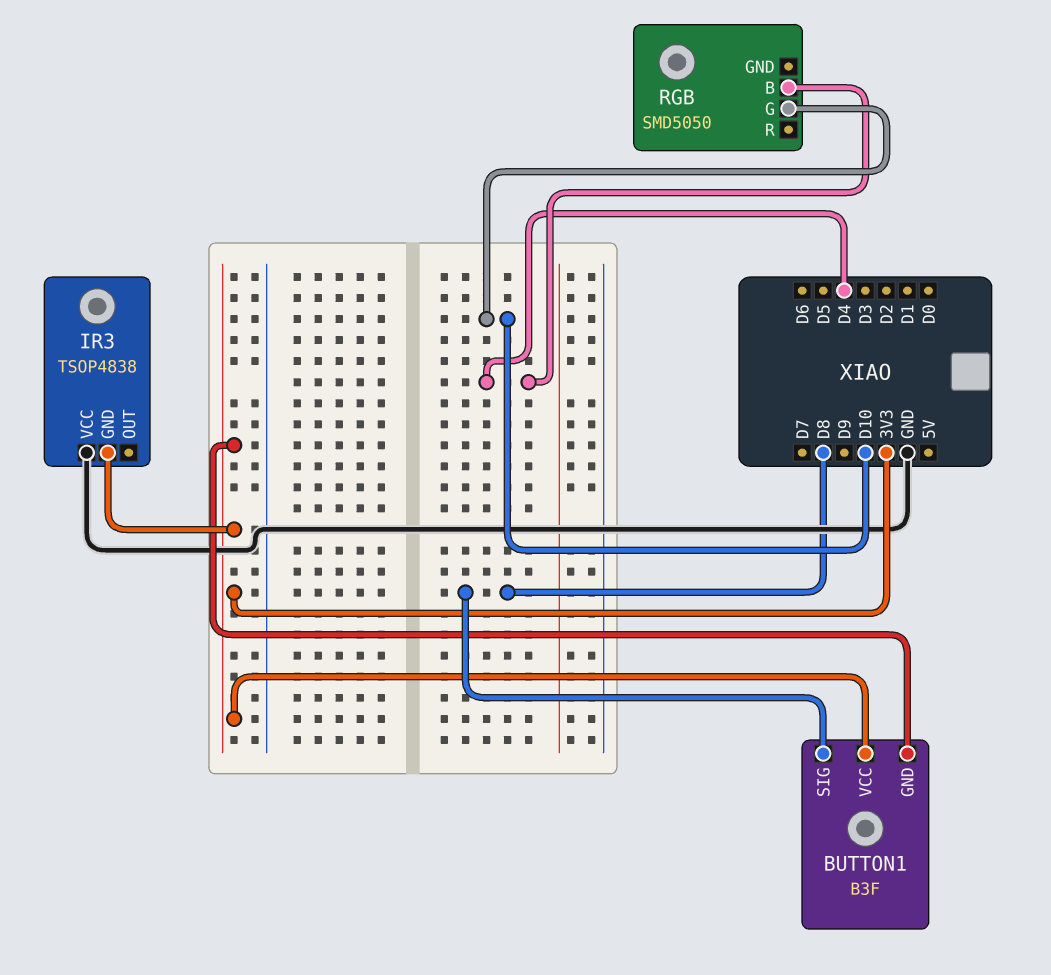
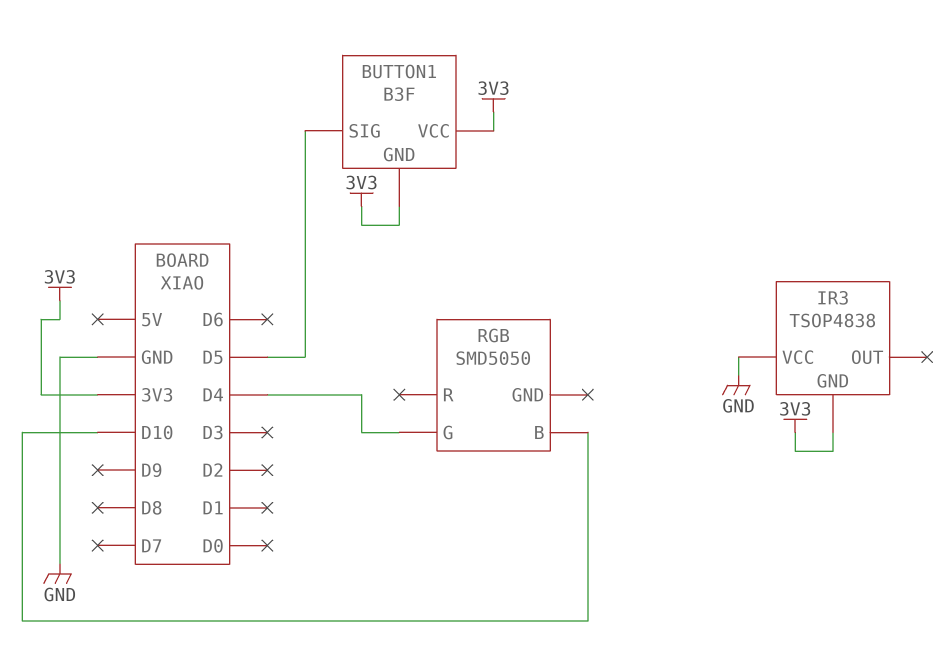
BUTTON1 pin SIG: D8 -> D5
RGB pin B: D4 -> D10
RGB pin G: D10 -> D4

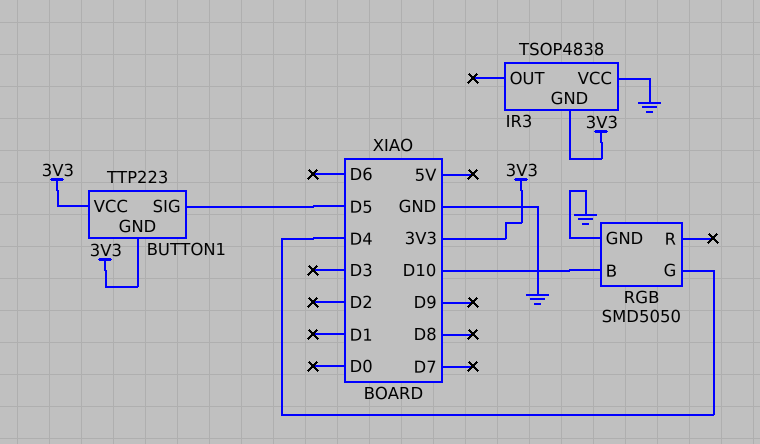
BUTTON1: B3F -> TTP223
RGB pin GND: none -> GND

